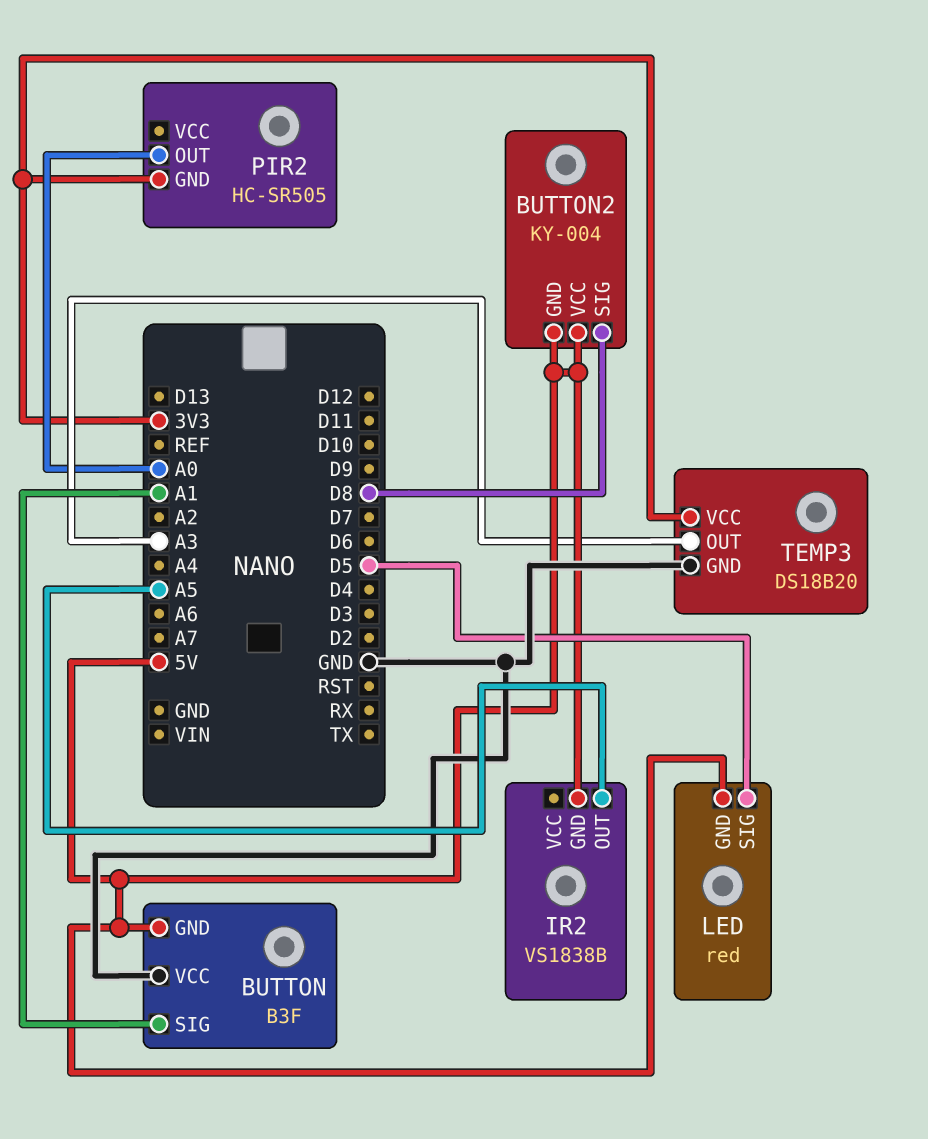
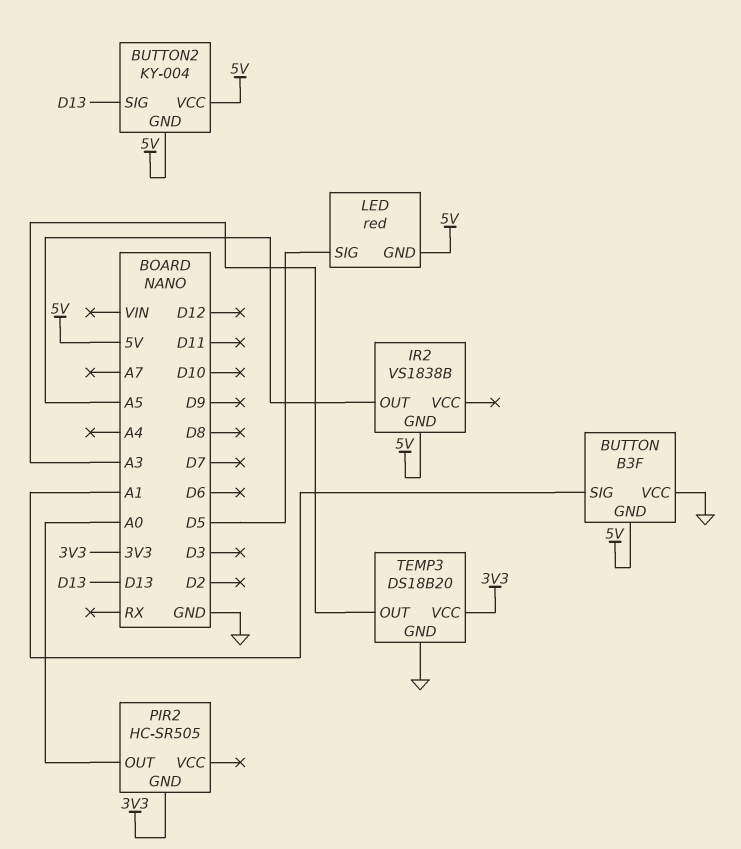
BUTTON2 pin SIG: D8 -> D13

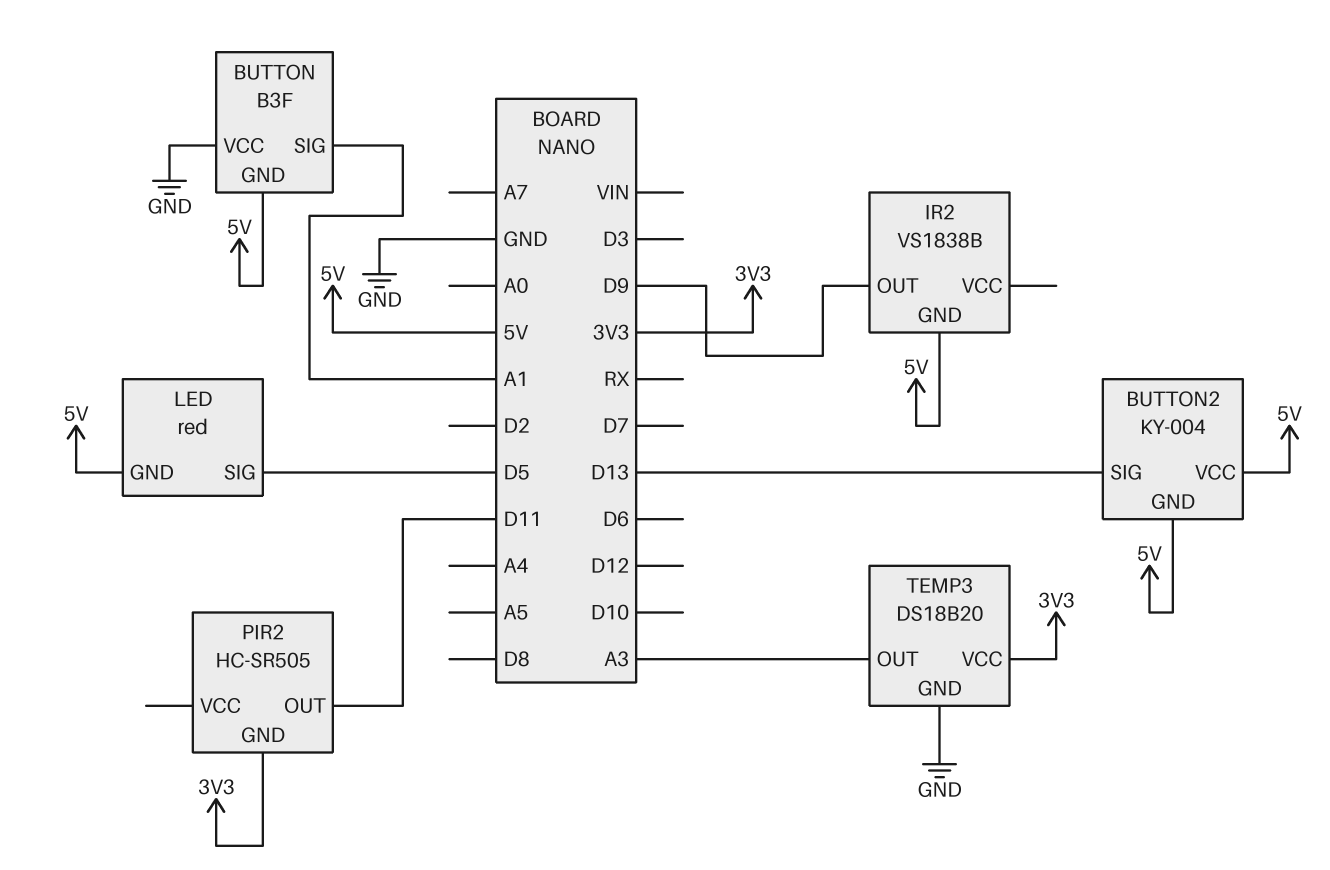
IR2 pin OUT: A5 -> D9
PIR2 pin OUT: A0 -> D11

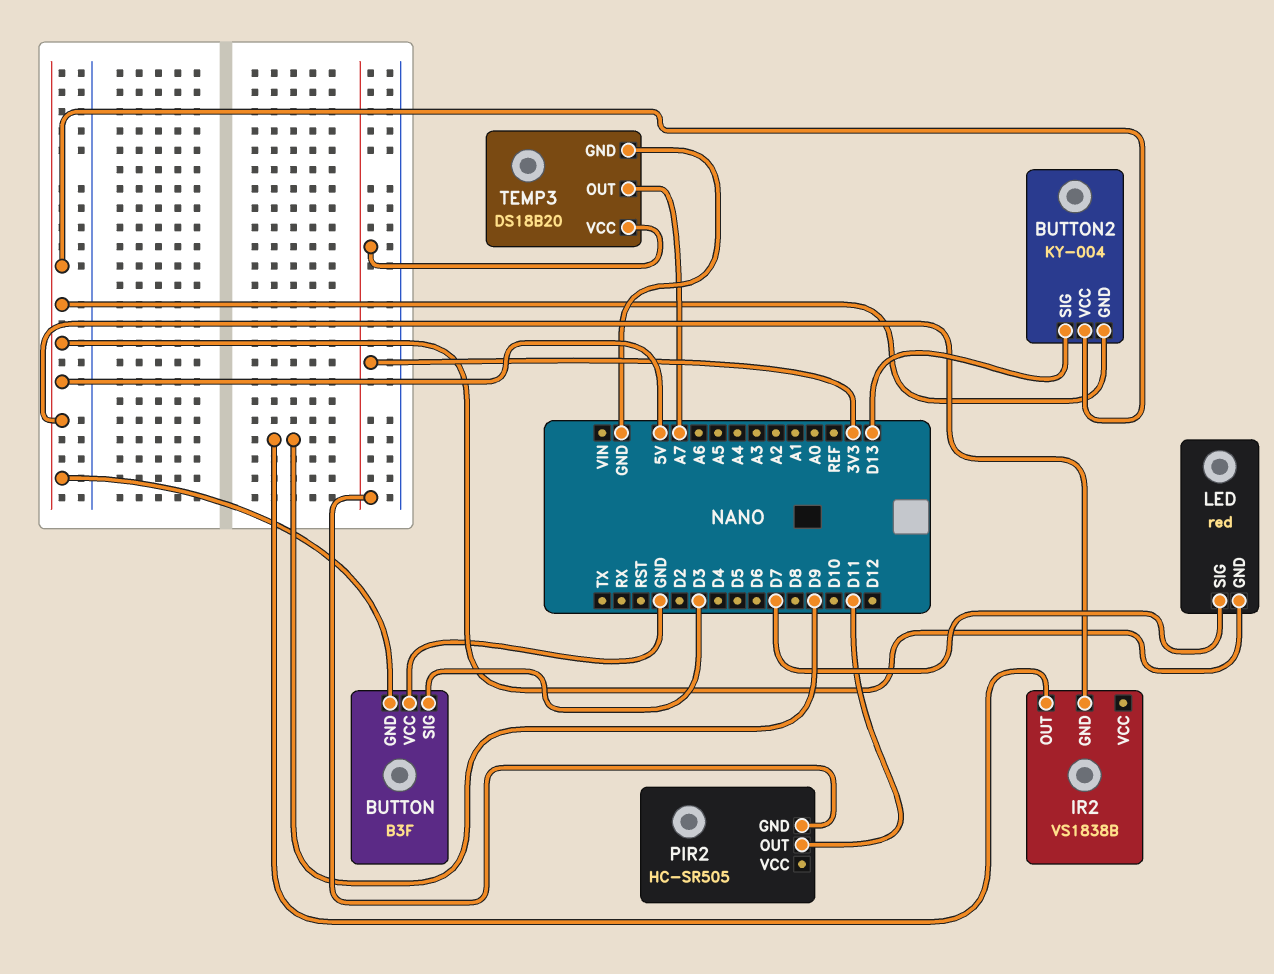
BUTTON pin SIG: A1 -> D3
LED pin SIG: D5 -> D7
TEMP3 pin OUT: A3 -> A7

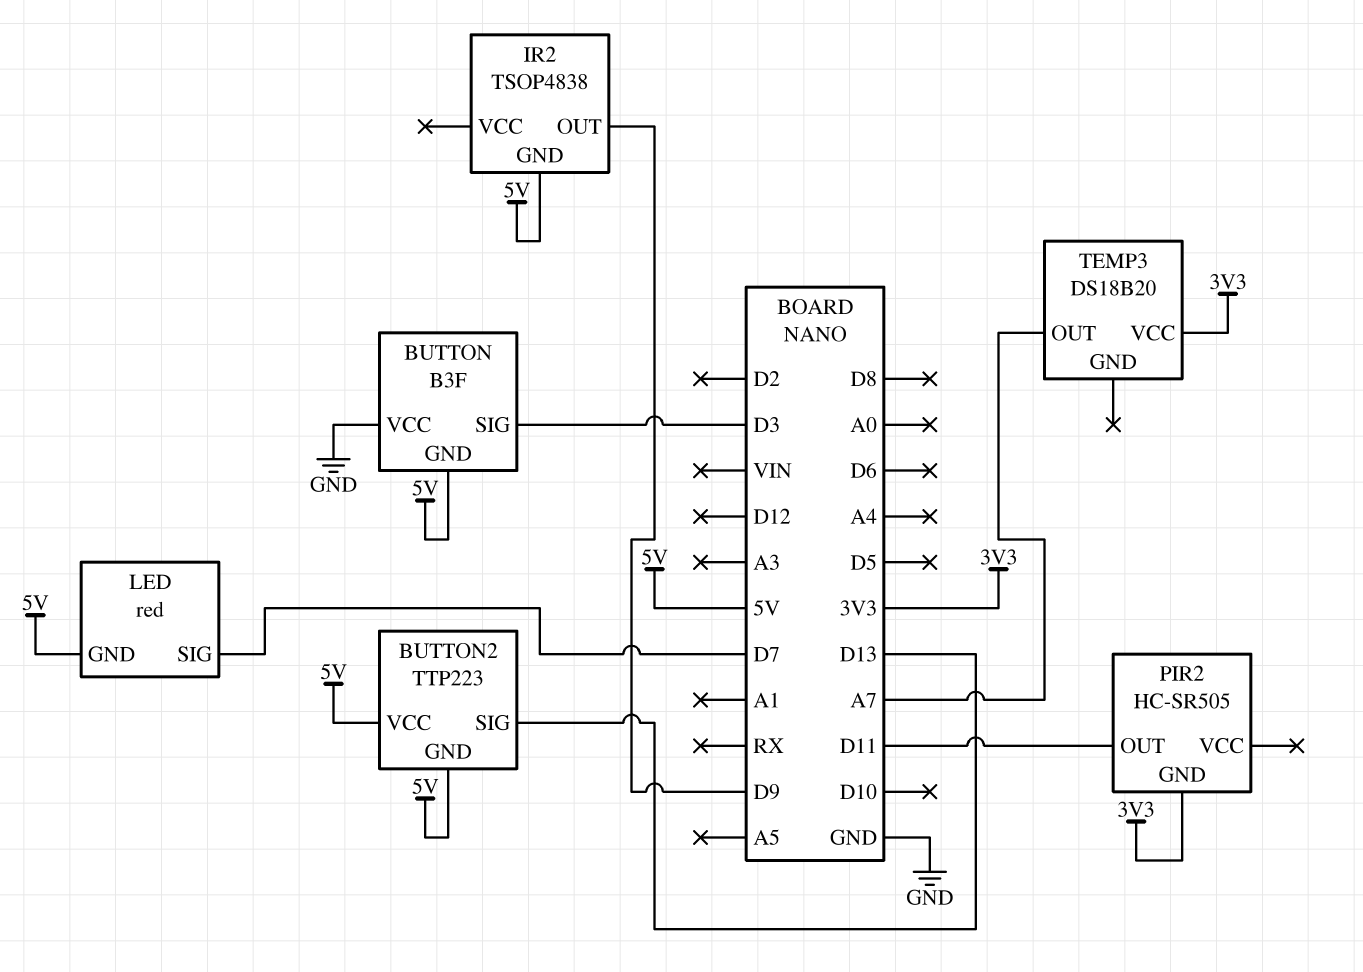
BUTTON2: KY-004 -> TTP223
IR2: VS1838B -> TSOP4838
TEMP3 pin GND: GND -> none

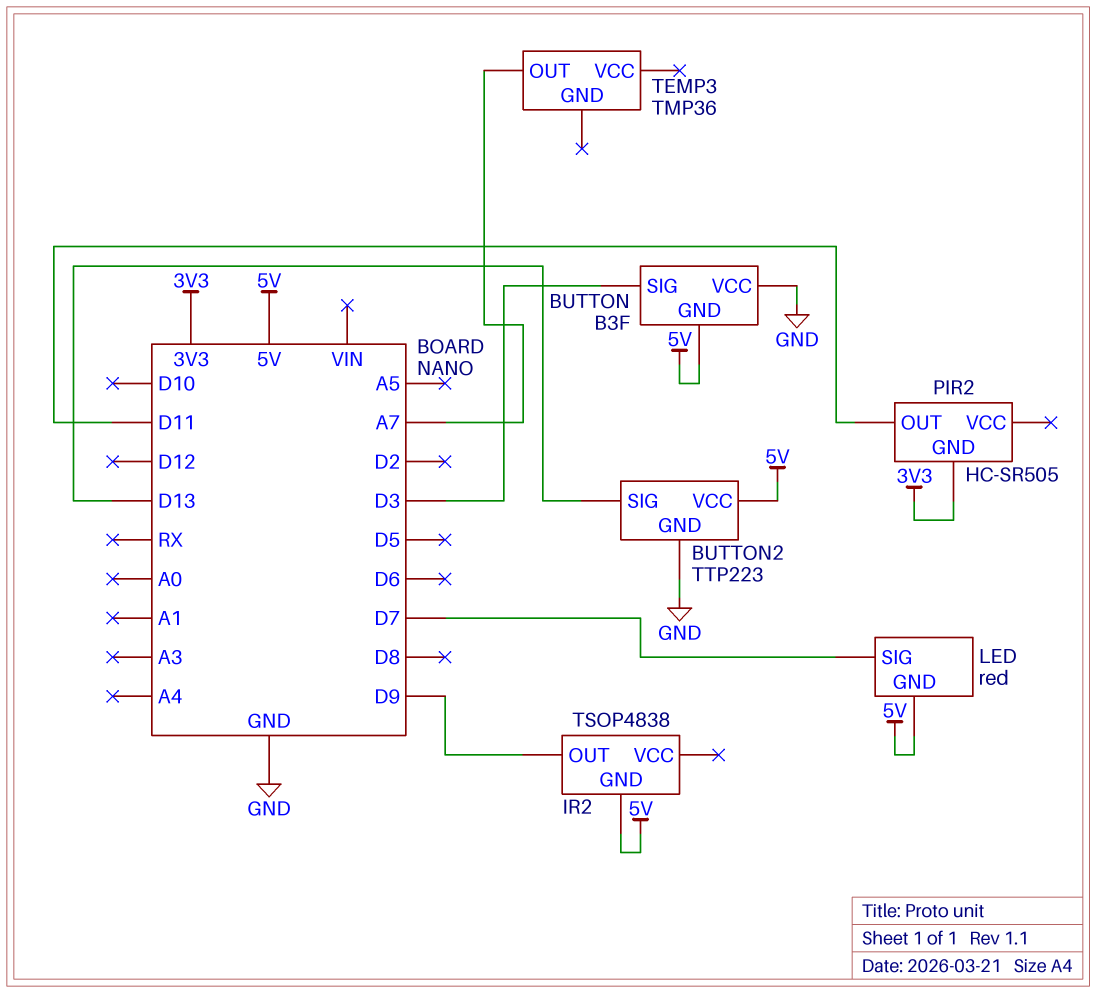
BUTTON2 pin GND: 5V -> GND
TEMP3: DS18B20 -> TMP36
TEMP3 pin VCC: 3V3 -> none

